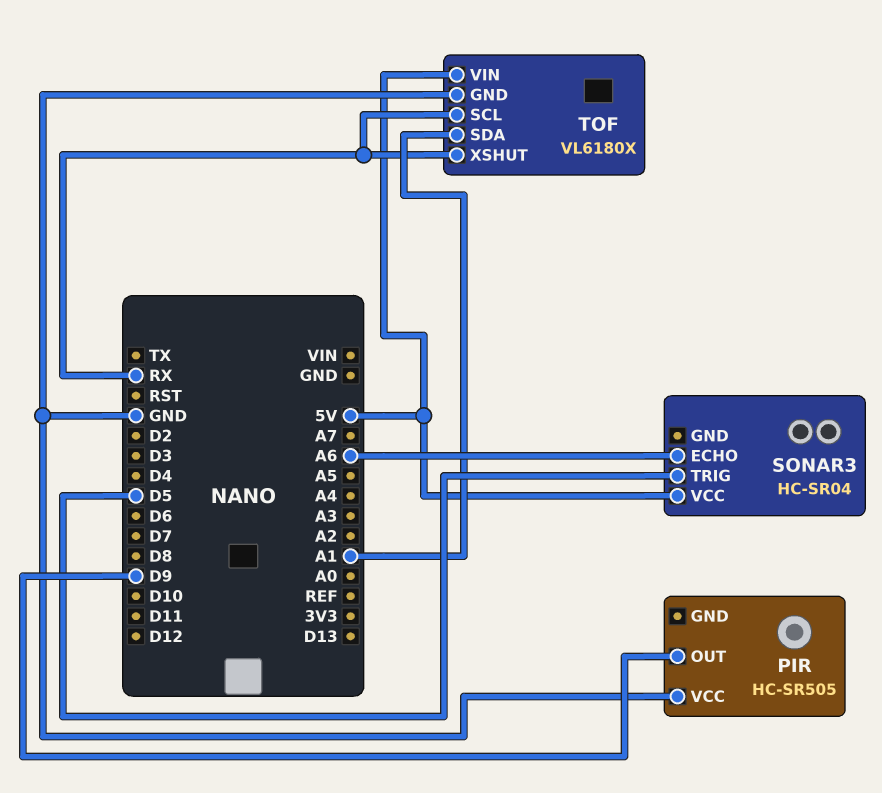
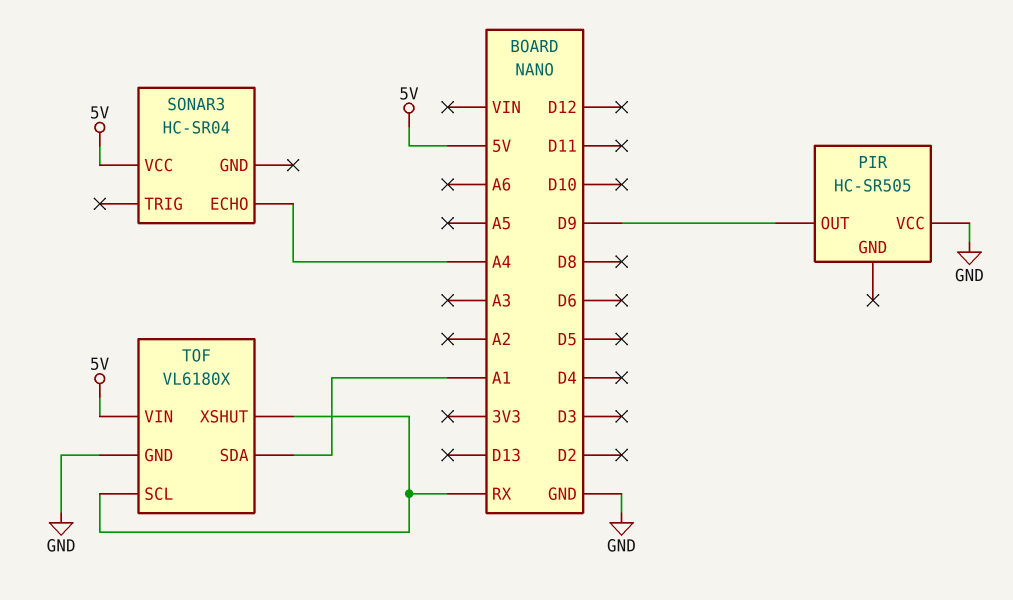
SONAR3 pin ECHO: A6 -> A4
SONAR3 pin TRIG: D5 -> none

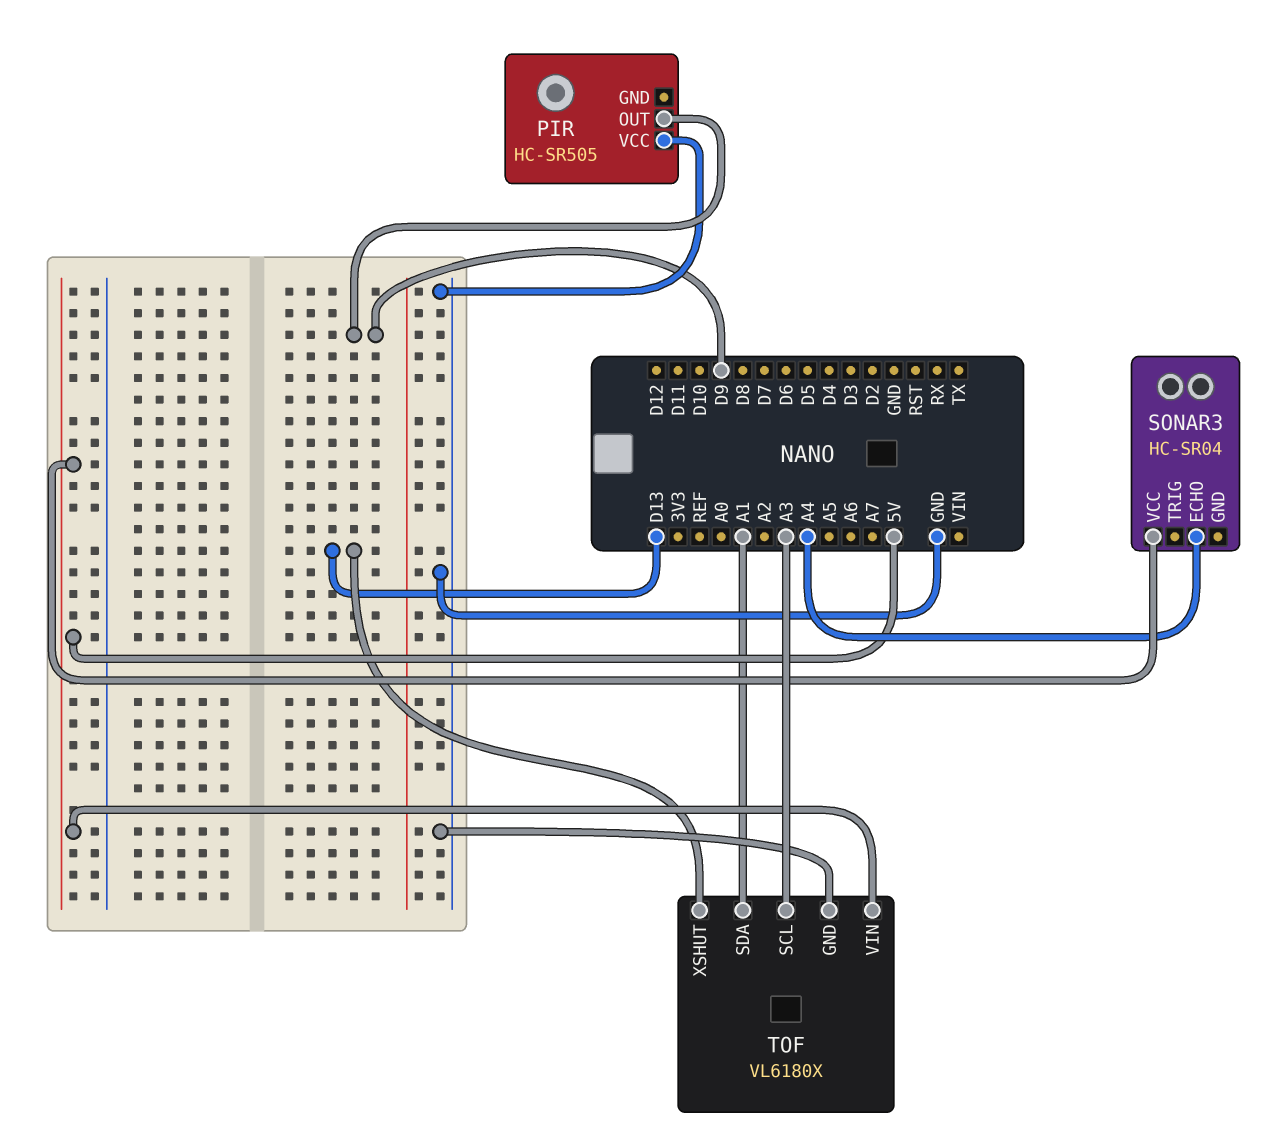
TOF pin SCL: RX -> A3
TOF pin XSHUT: RX -> D13

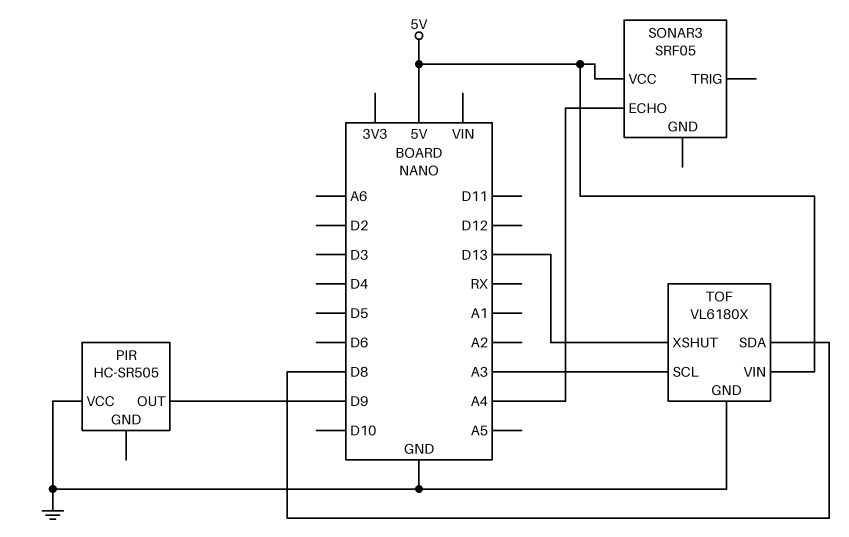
SONAR3: HC-SR04 -> SRF05
TOF pin SDA: A1 -> D8

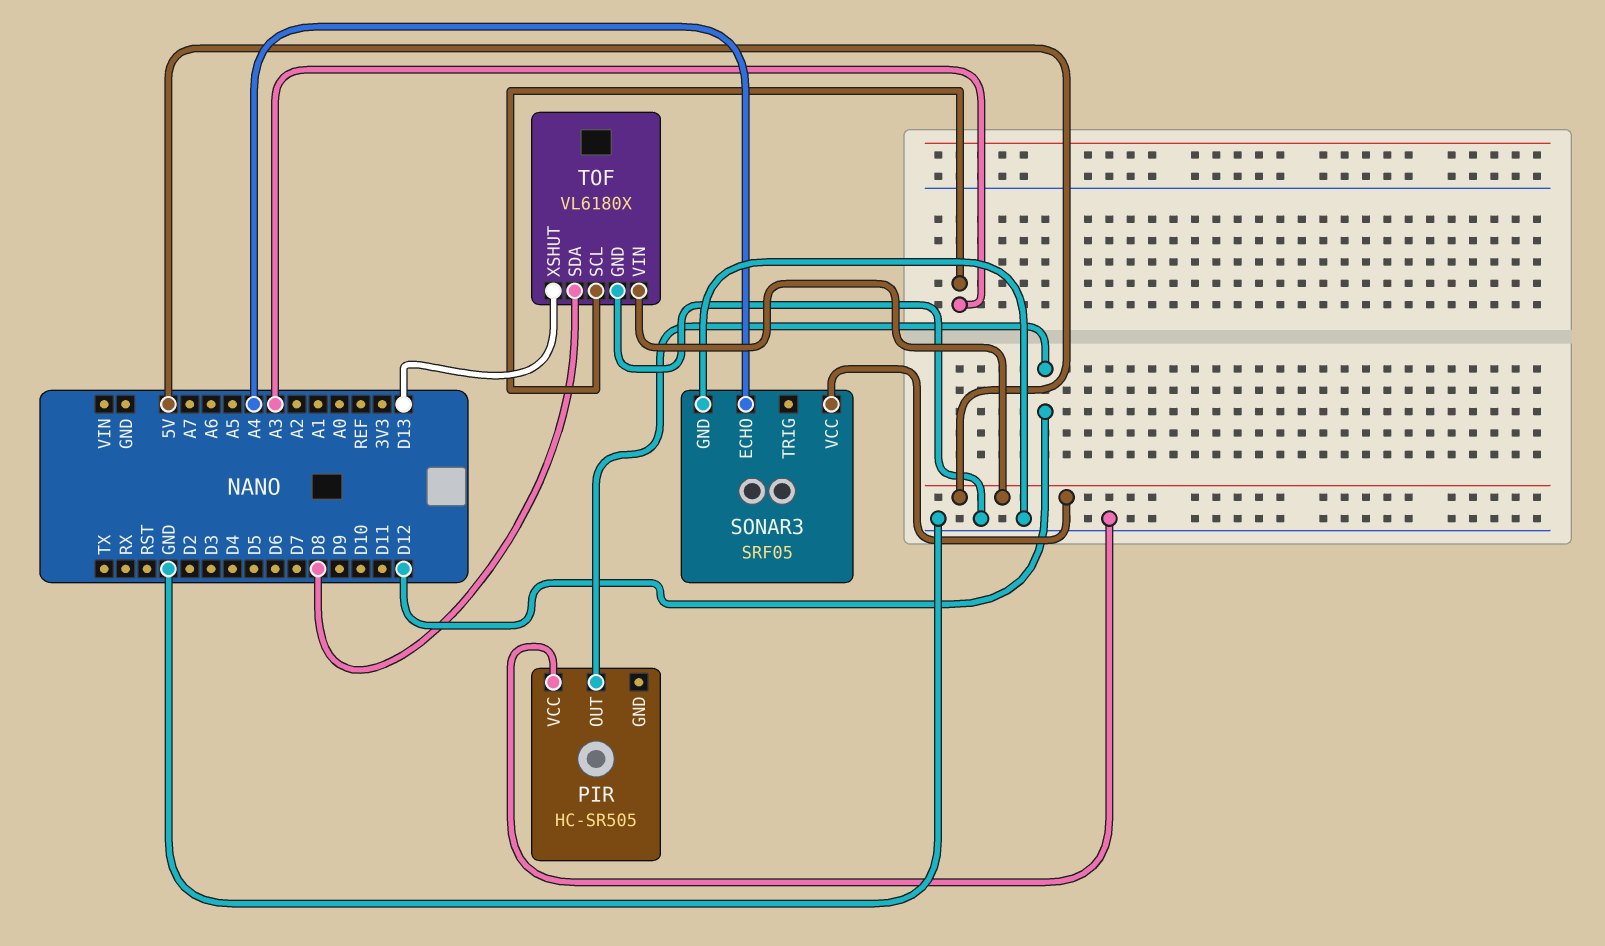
PIR pin OUT: D9 -> D12
SONAR3 pin GND: none -> GND

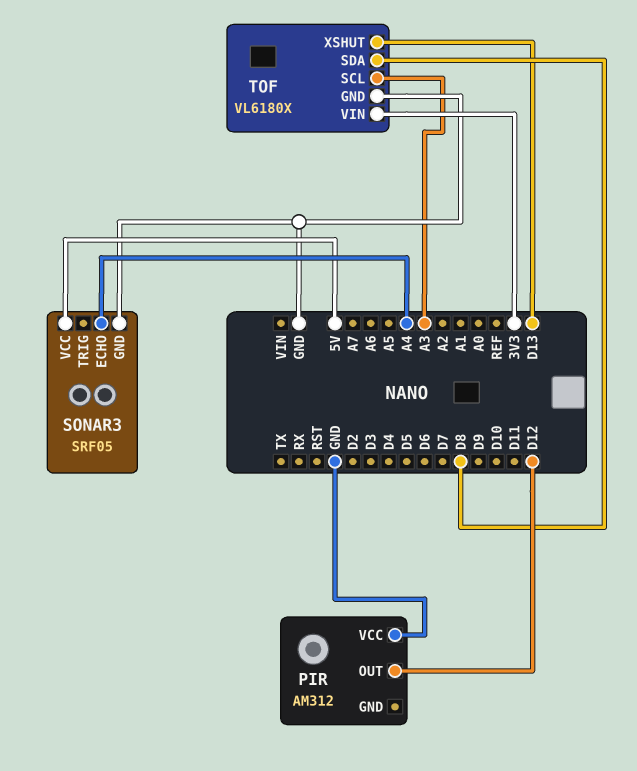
PIR: HC-SR505 -> AM312
TOF pin VIN: 5V -> 3V3

